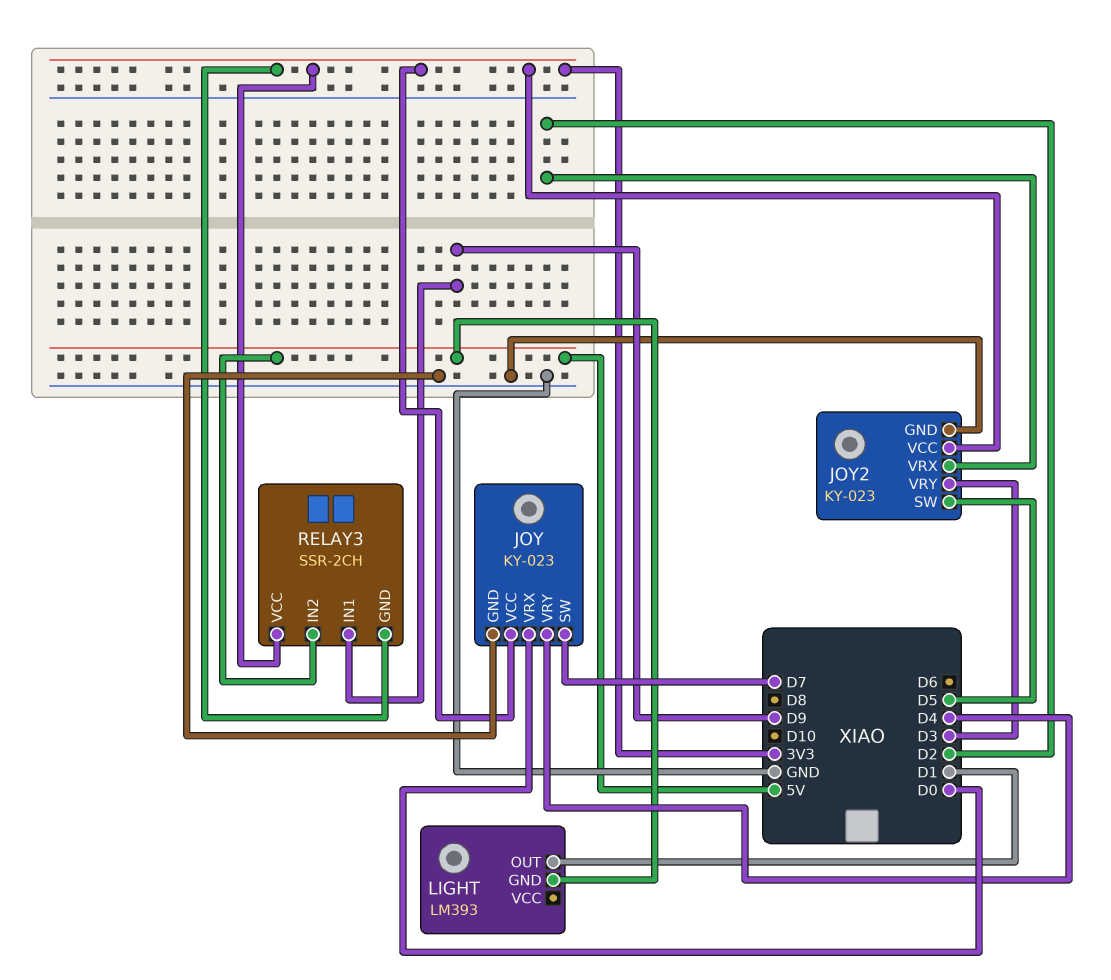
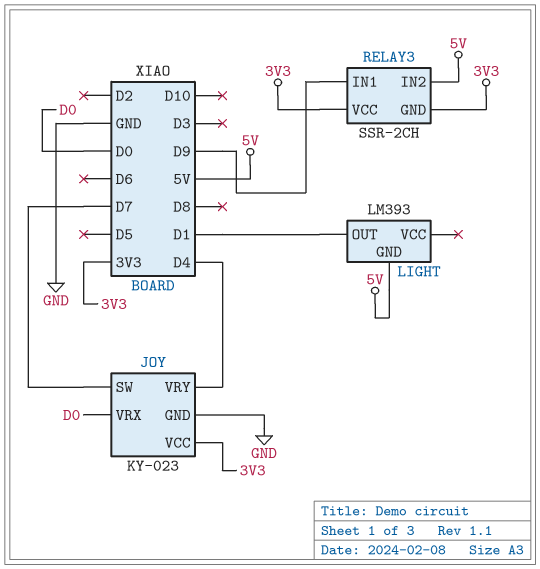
JOY2: KY-023 -> none
JOY2 pin GND: GND -> none
JOY2 pin SW: D5 -> none
JOY2 pin VCC: 3V3 -> none
JOY2 pin VRX: D2 -> none
JOY2 pin VRY: D3 -> none

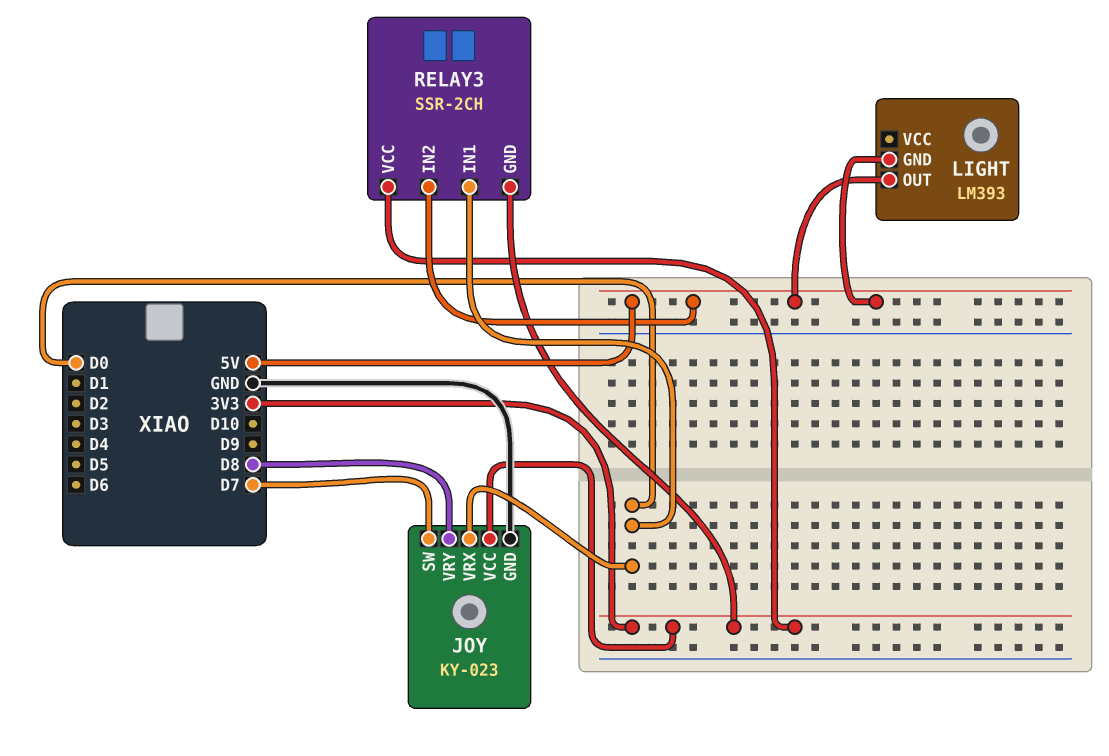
JOY pin VRY: D4 -> D8
LIGHT pin OUT: D1 -> 5V
RELAY3 pin IN1: D9 -> D0

